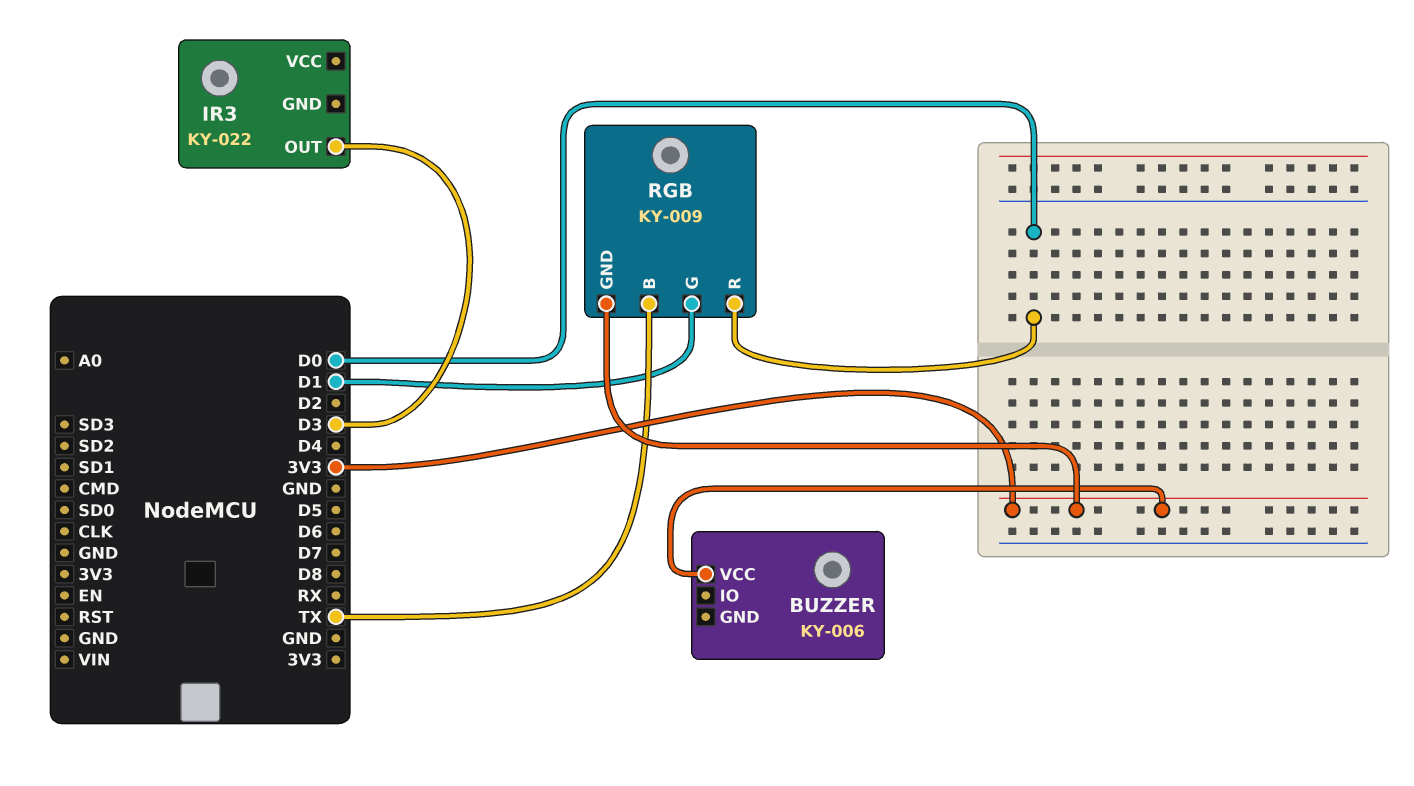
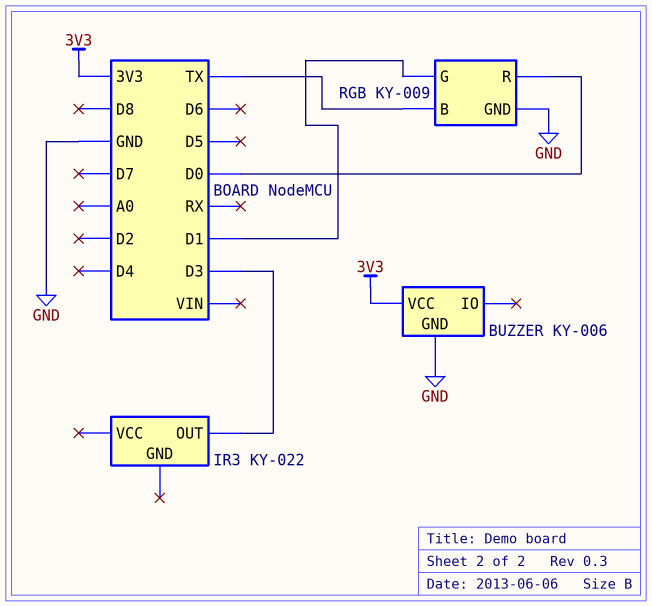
BUZZER pin GND: none -> GND
RGB pin GND: 3V3 -> GND

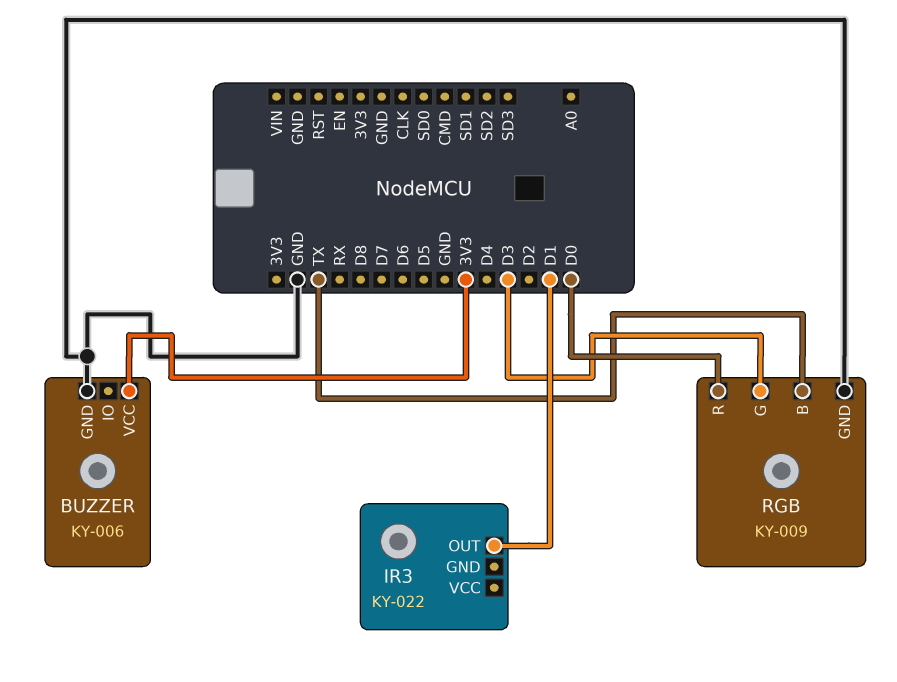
IR3 pin OUT: D3 -> D1
RGB pin G: D1 -> D3

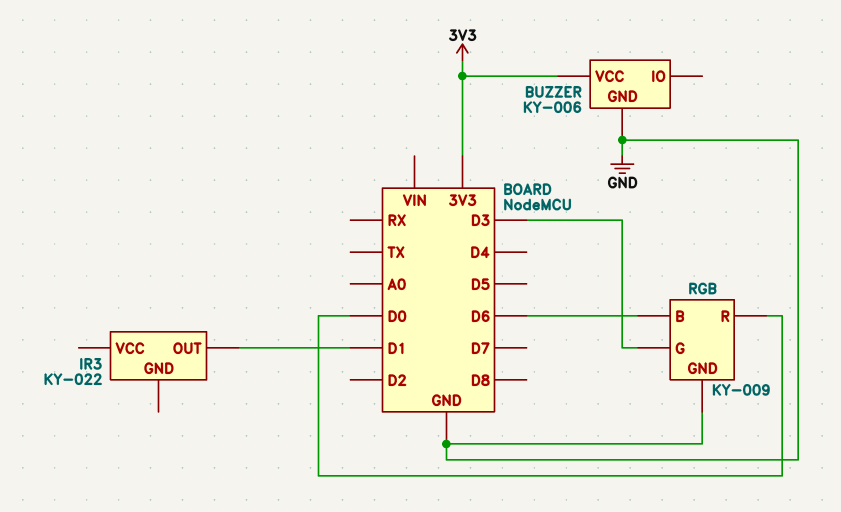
RGB pin B: TX -> D6

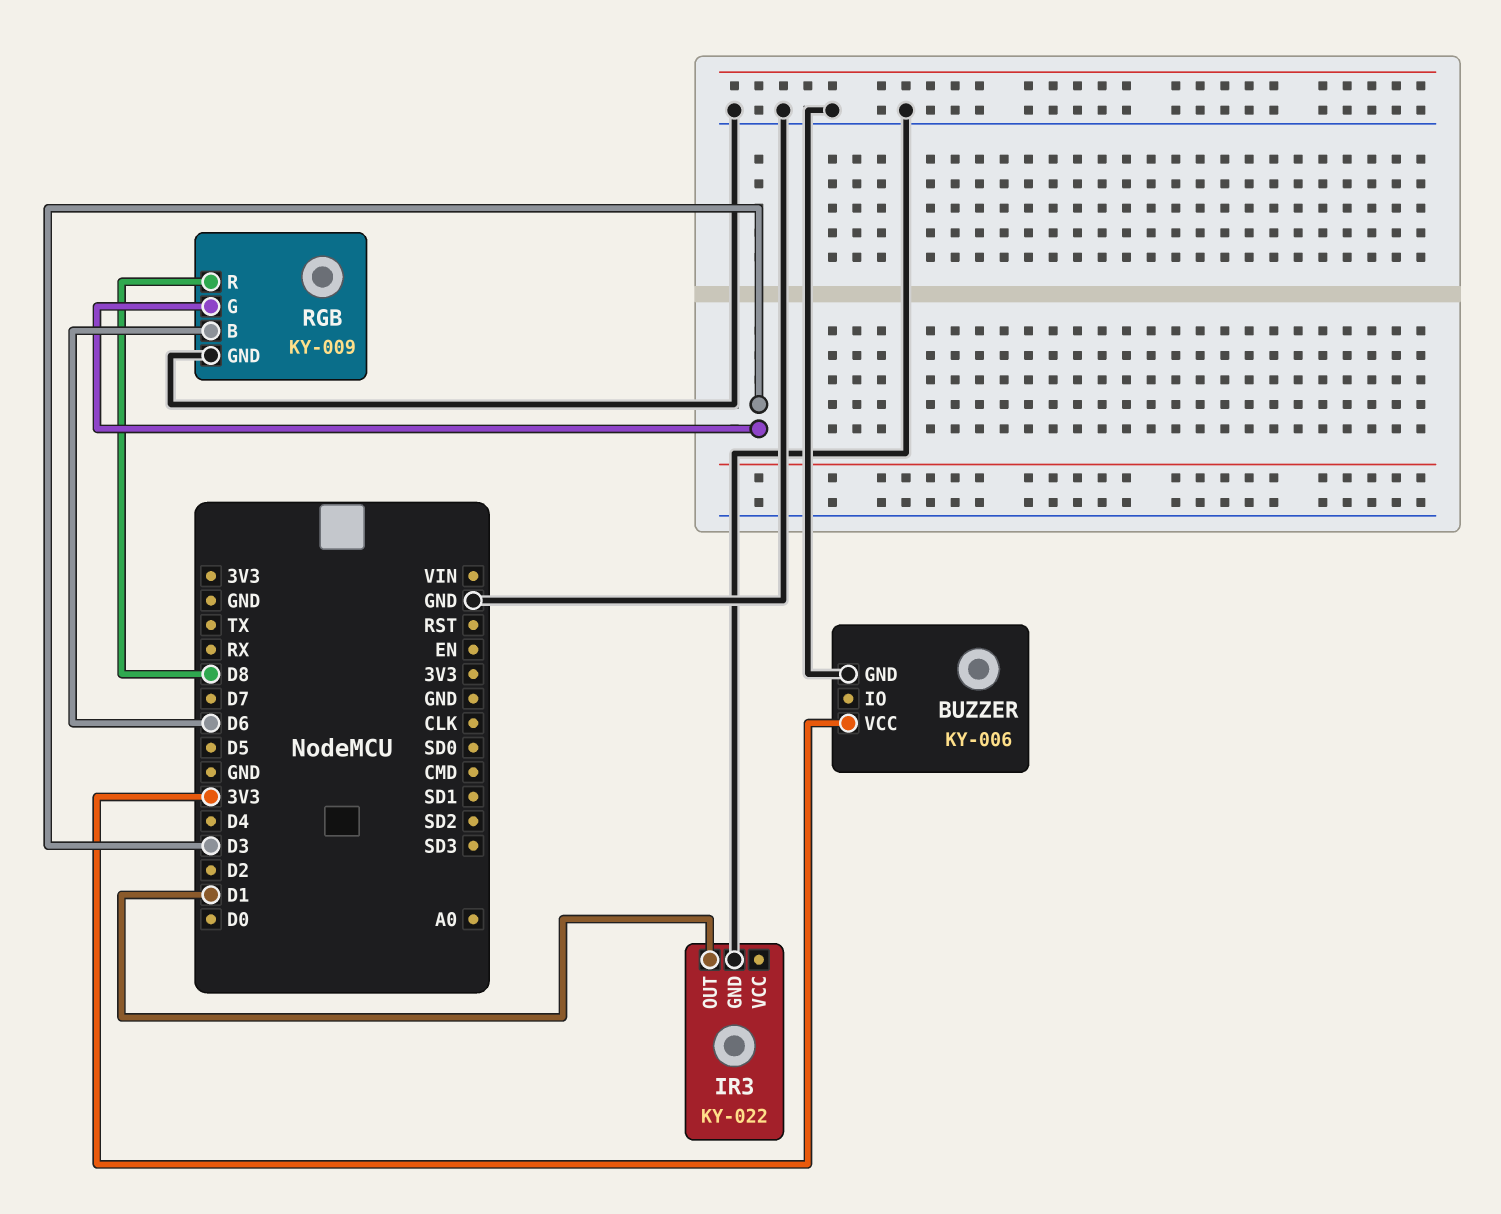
IR3 pin GND: none -> GND
RGB pin R: D0 -> D8

